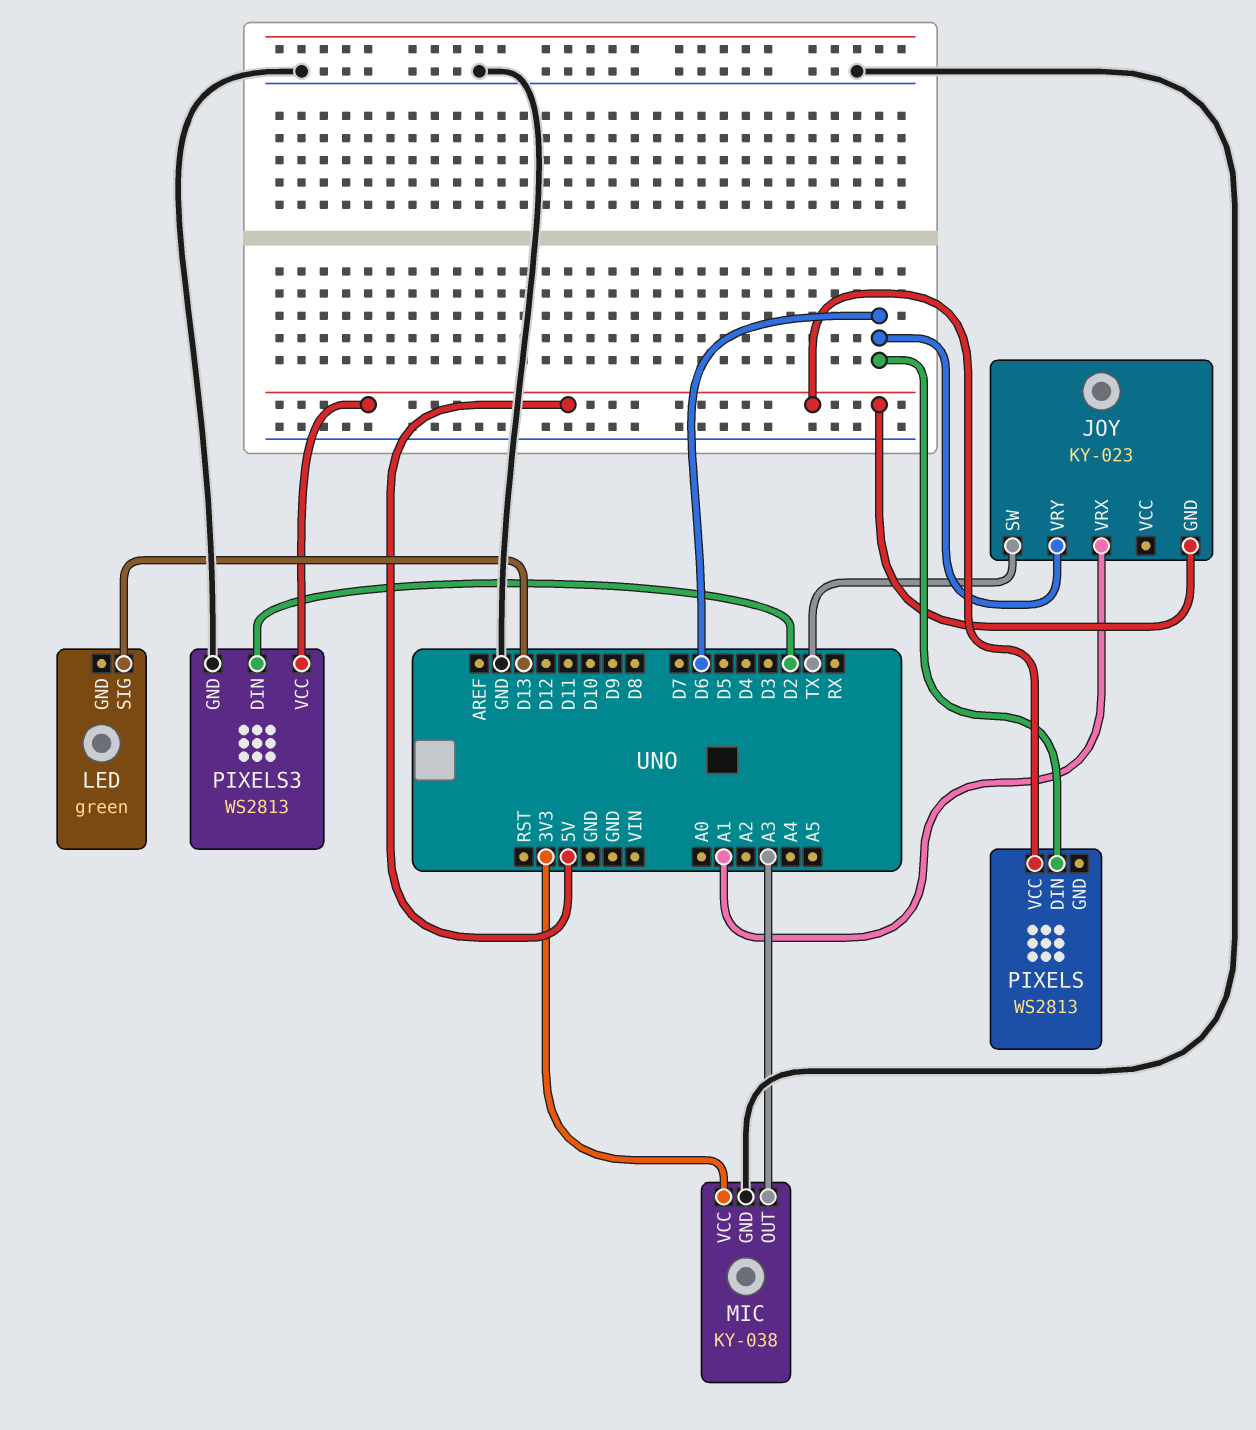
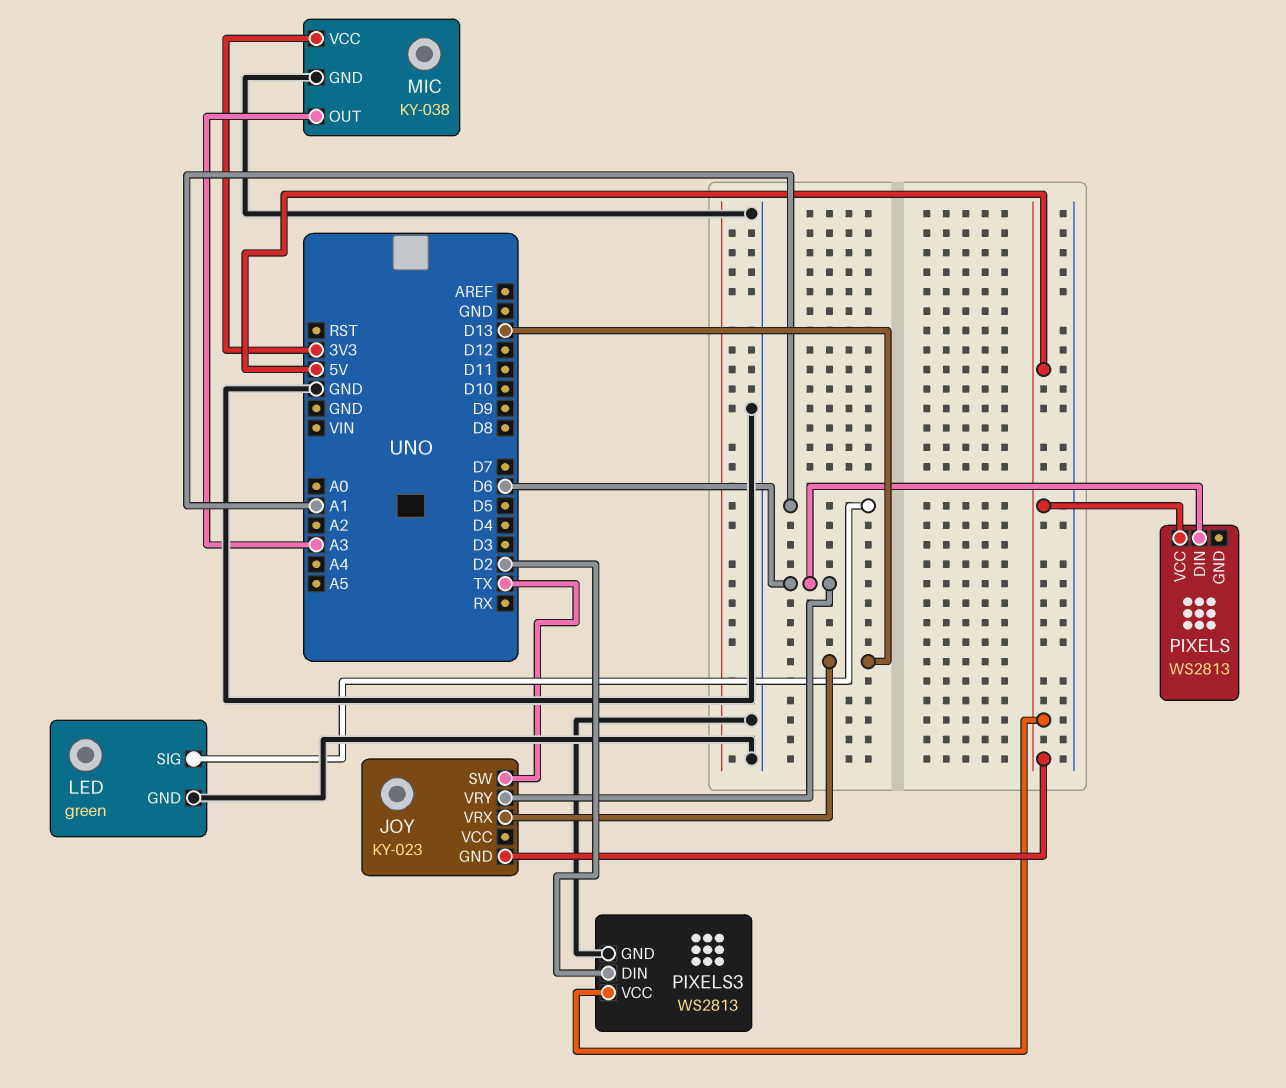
JOY pin VRX: A1 -> D13
LED pin GND: none -> GND
LED pin SIG: D13 -> A1

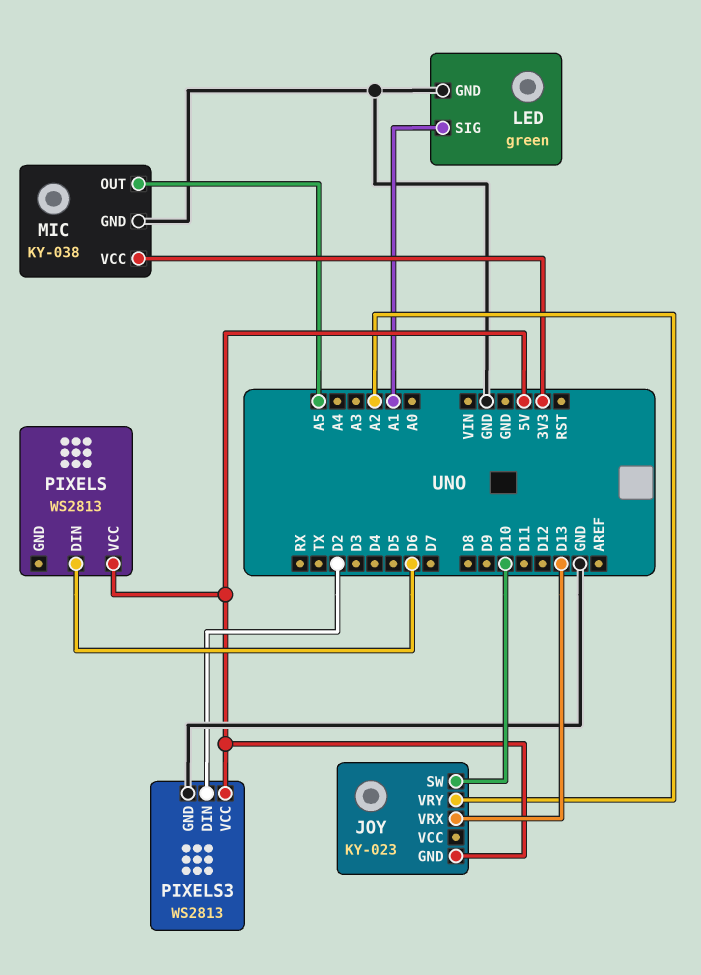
JOY pin SW: TX -> D10
JOY pin VRY: D6 -> A2
MIC pin OUT: A3 -> A5

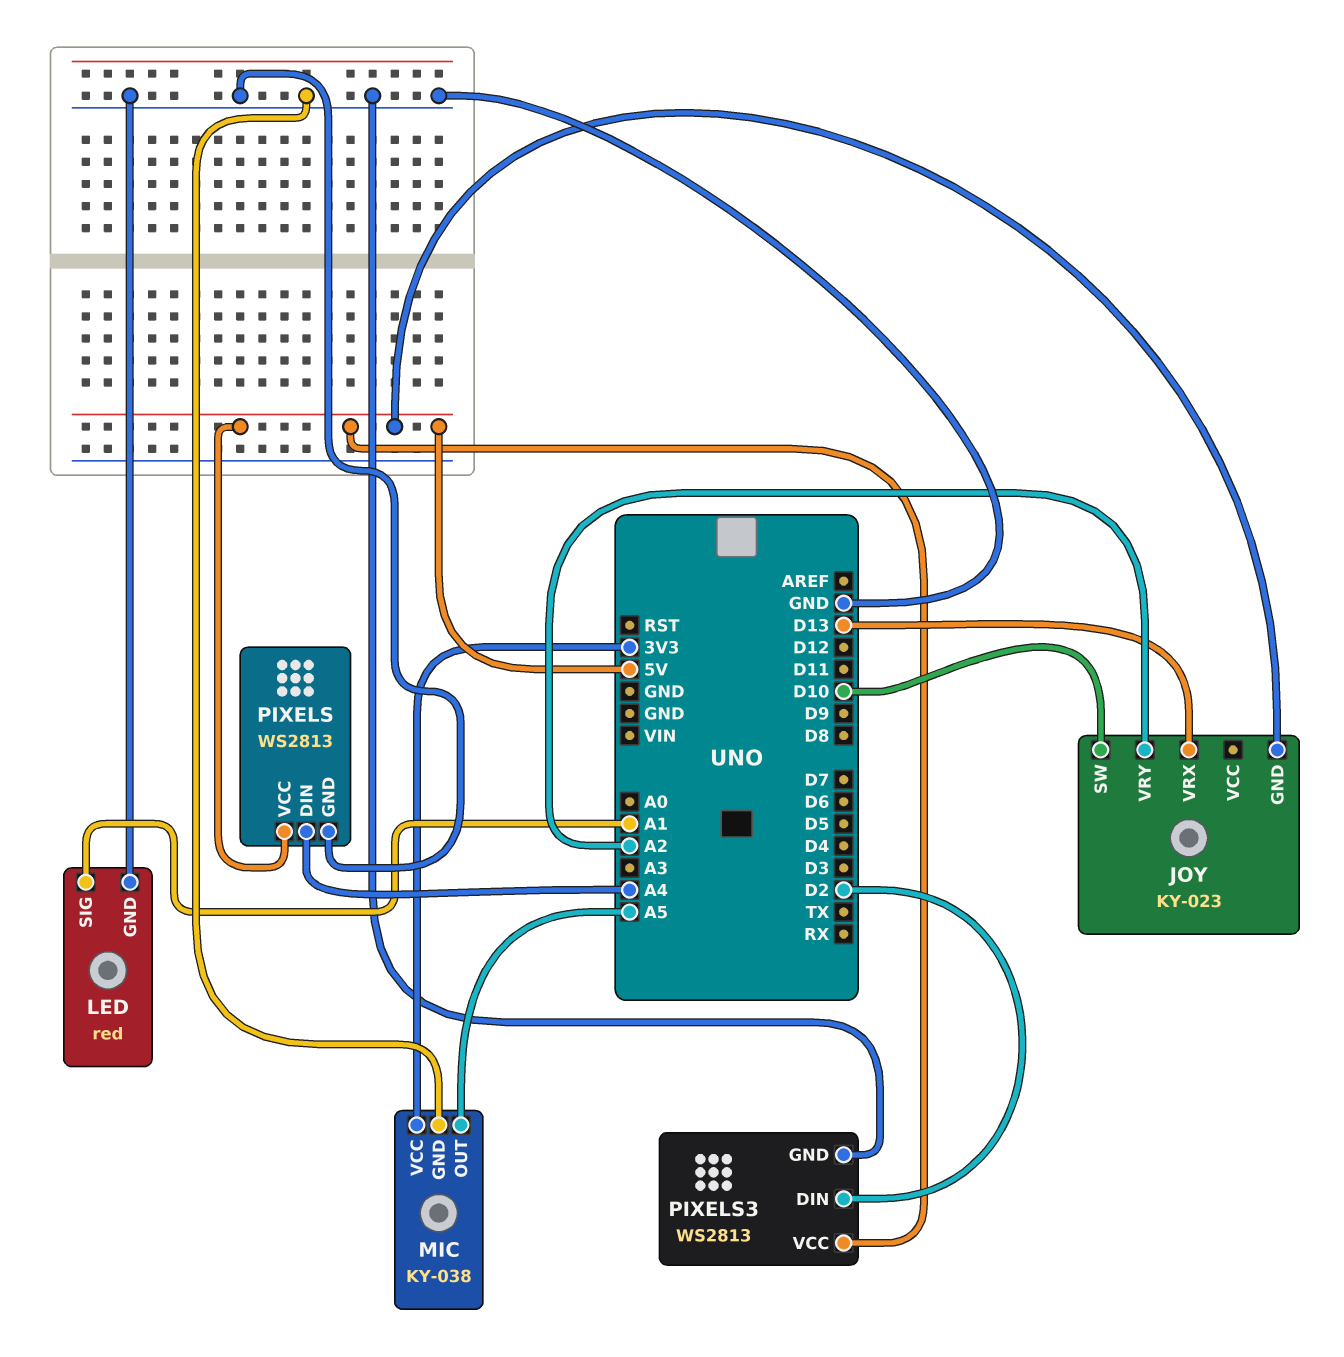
LED: green -> red
PIXELS pin DIN: D6 -> A4
PIXELS pin GND: none -> GND

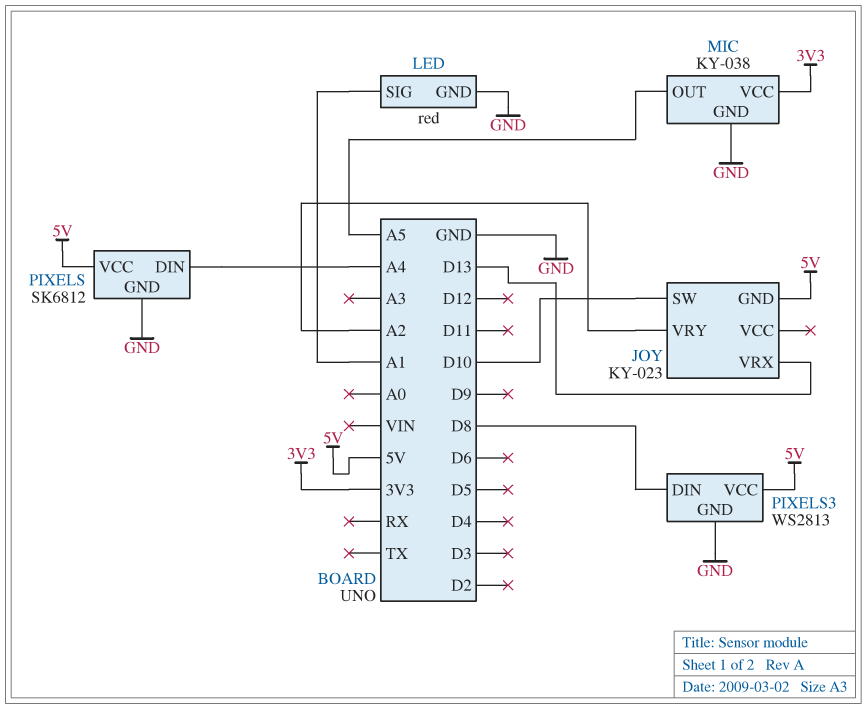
PIXELS: WS2813 -> SK6812
PIXELS3 pin DIN: D2 -> D8

